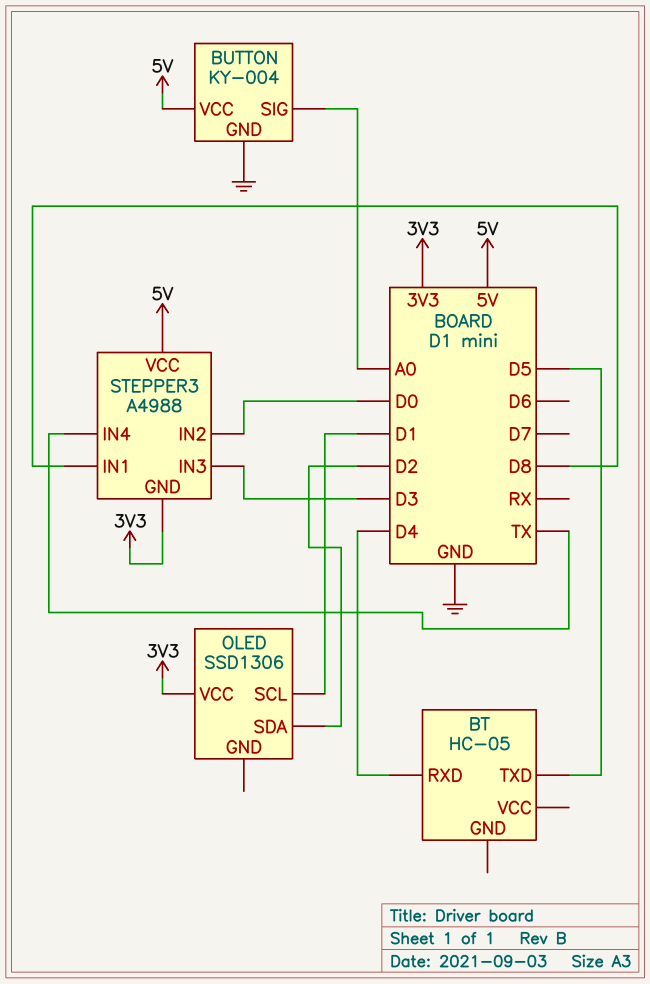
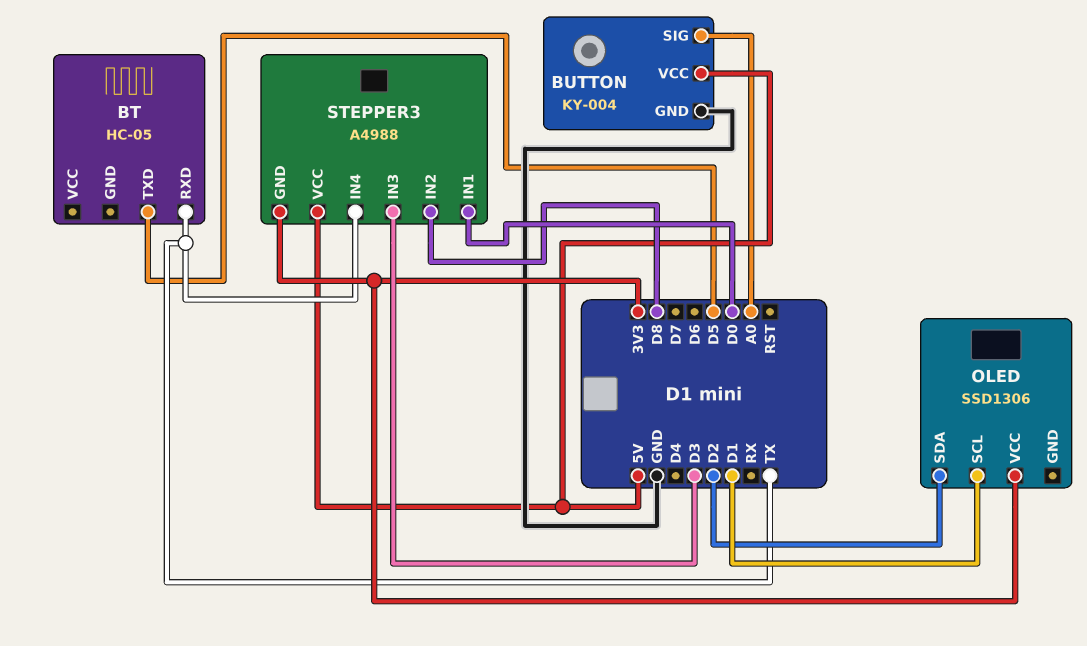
BT pin RXD: D4 -> TX
STEPPER3 pin IN1: D8 -> D0
STEPPER3 pin IN2: D0 -> D8

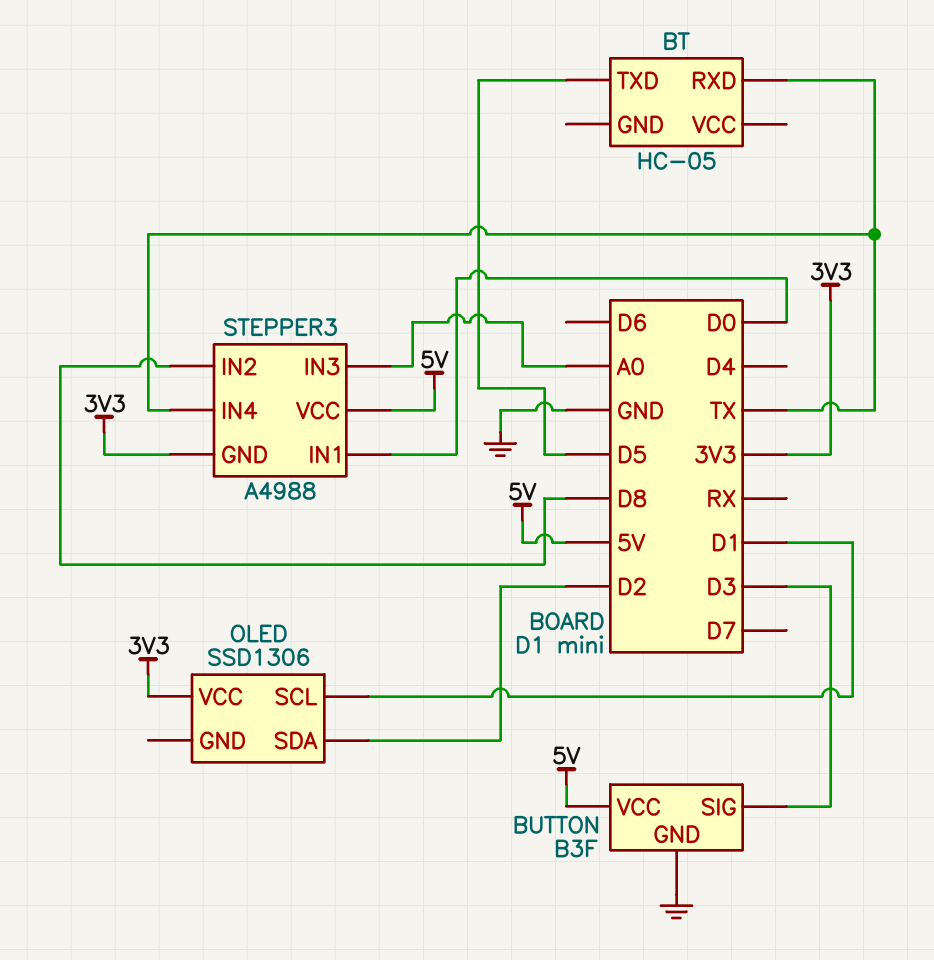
BUTTON: KY-004 -> B3F
BUTTON pin SIG: A0 -> D3
STEPPER3 pin IN3: D3 -> A0

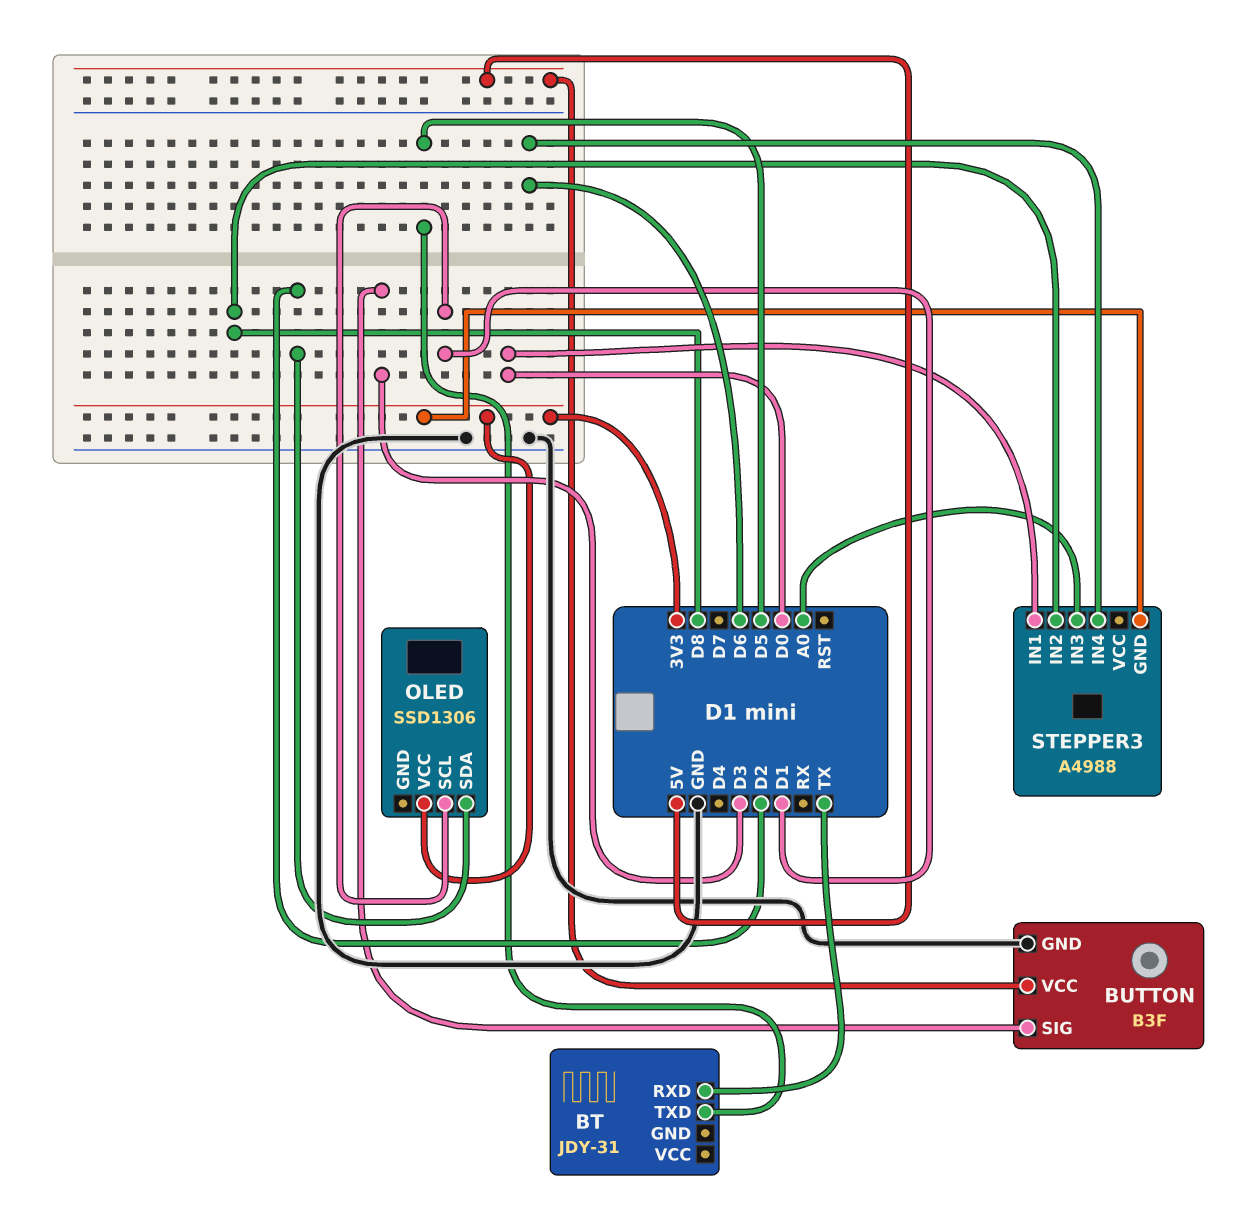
BT: HC-05 -> JDY-31
STEPPER3 pin IN4: TX -> D6
STEPPER3 pin VCC: 5V -> none

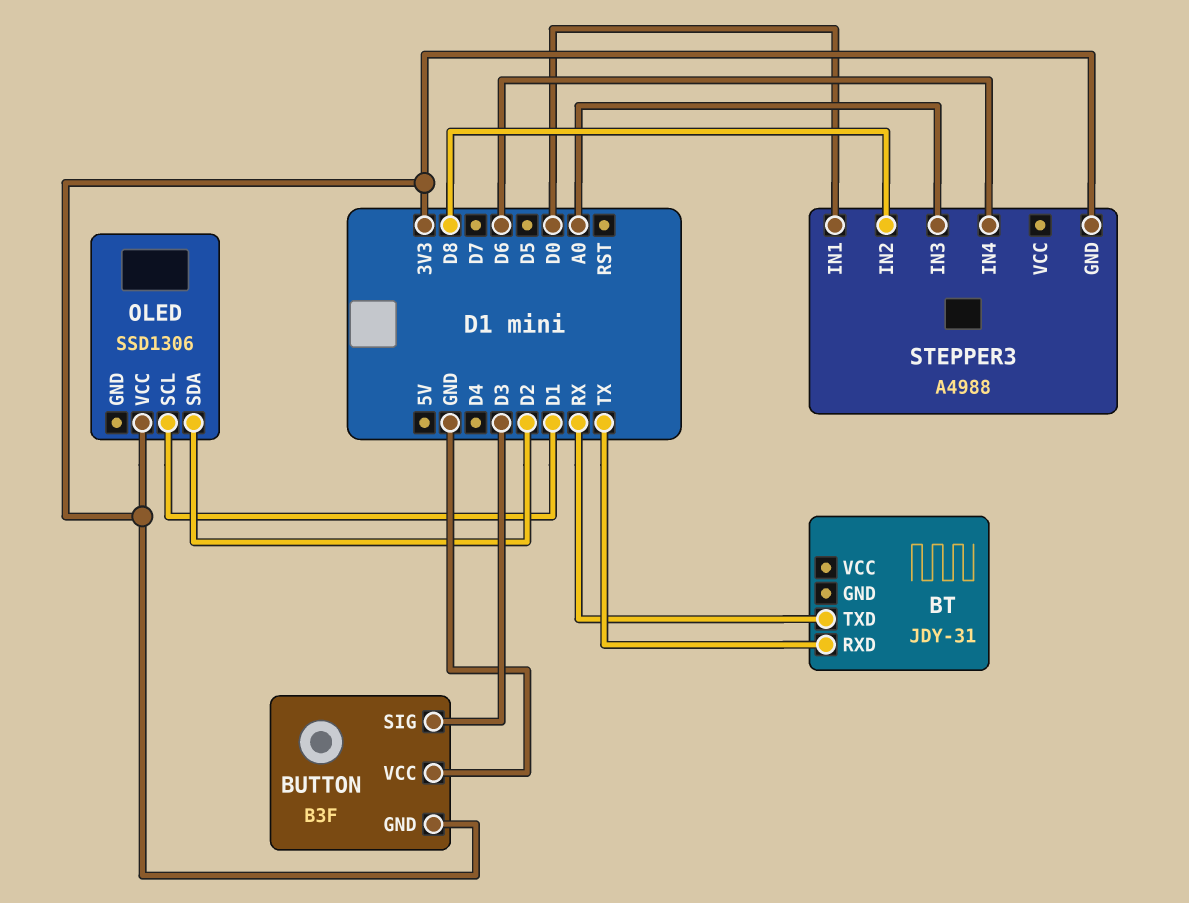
BT pin TXD: D5 -> RX
BUTTON pin GND: GND -> 3V3
BUTTON pin VCC: 5V -> GND

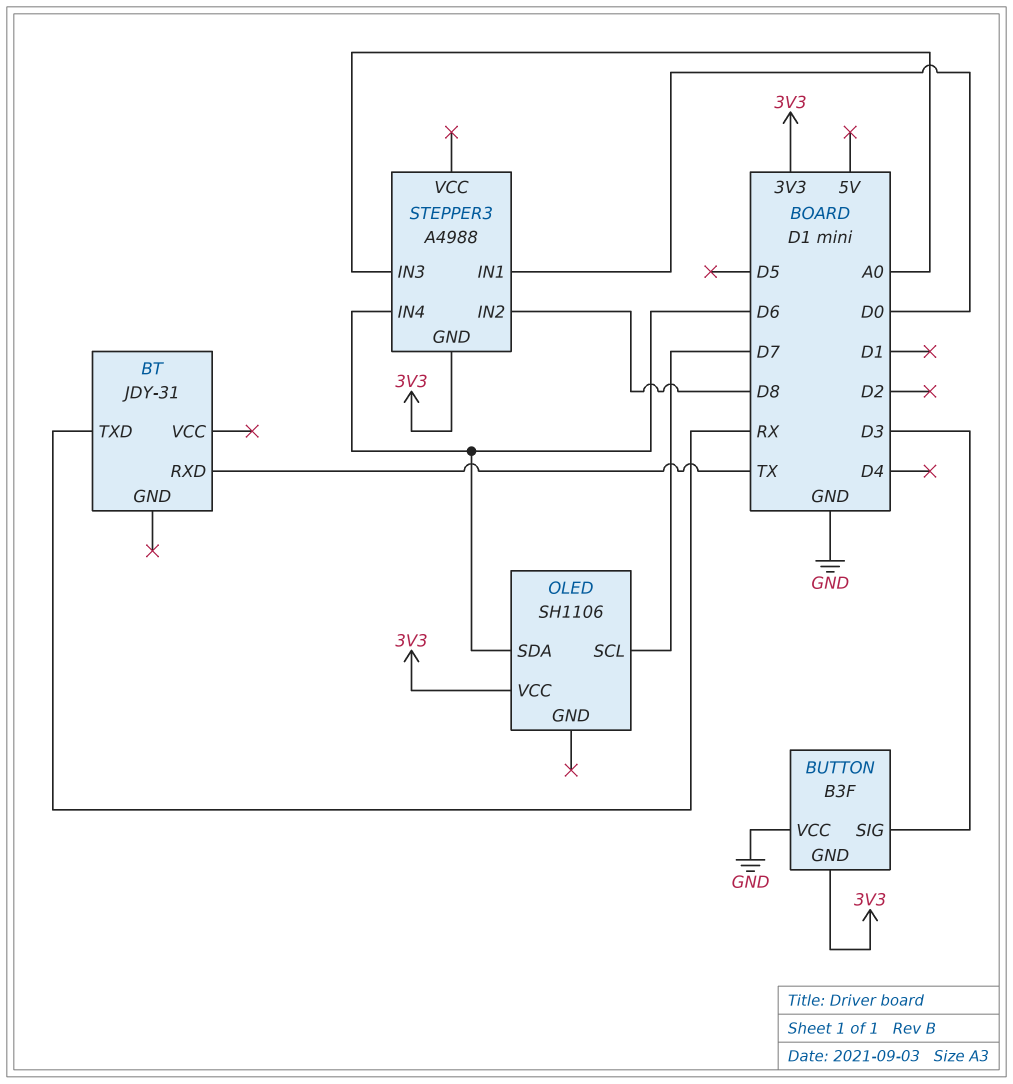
OLED: SSD1306 -> SH1106
OLED pin SCL: D1 -> D7
OLED pin SDA: D2 -> D6

